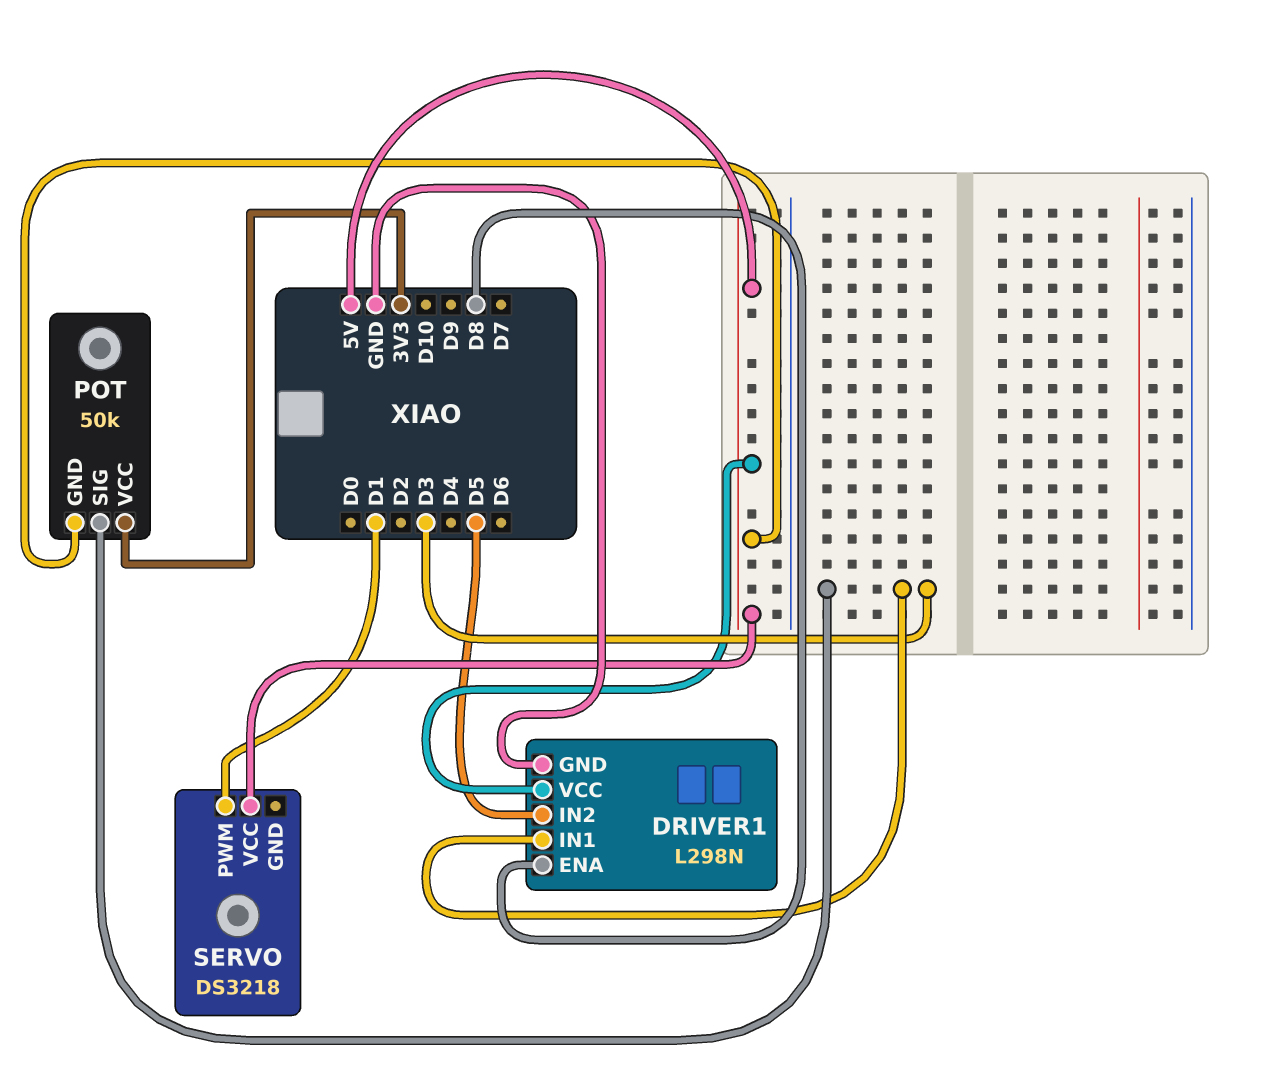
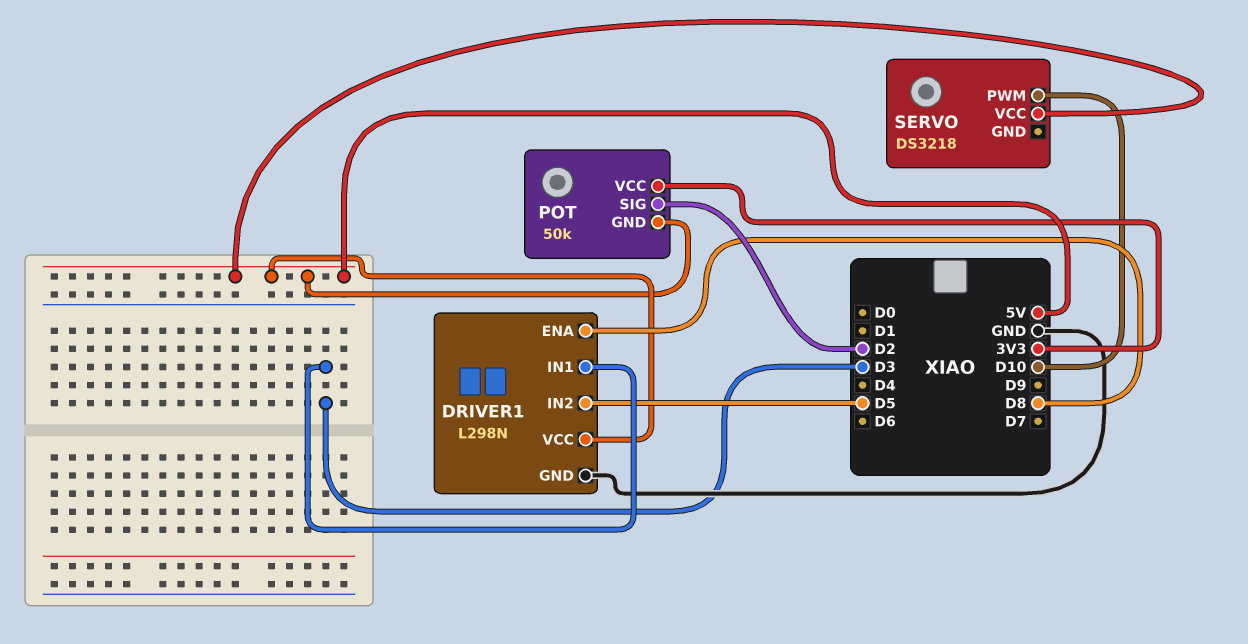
POT pin SIG: D3 -> D2
SERVO pin PWM: D1 -> D10

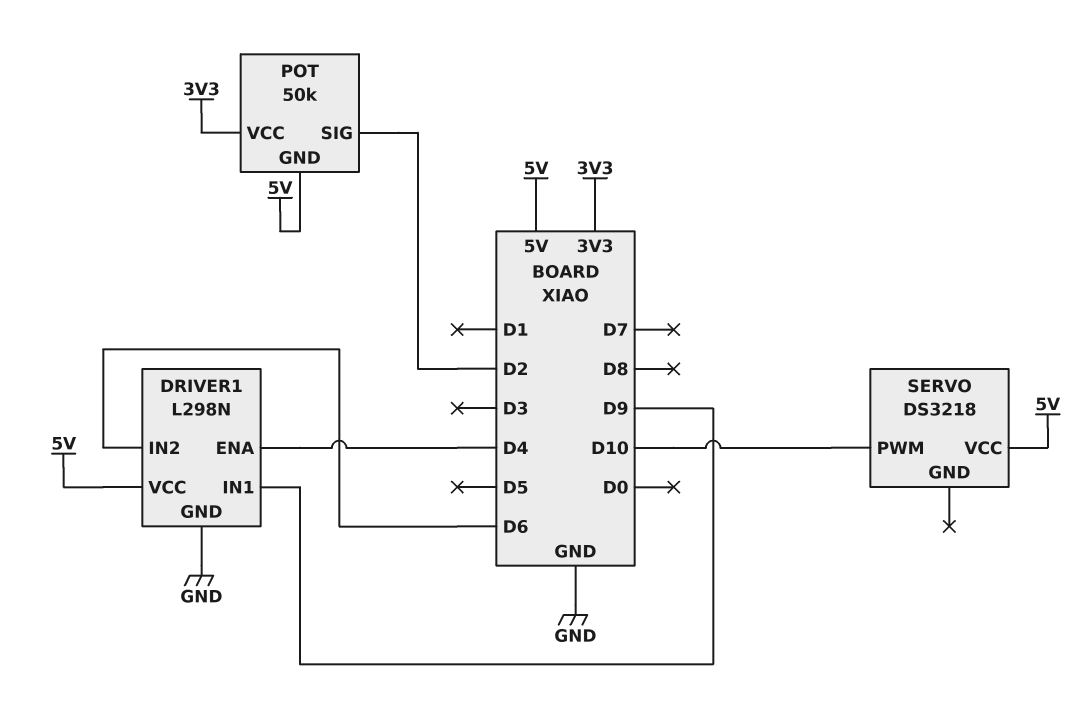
DRIVER1 pin ENA: D8 -> D4
DRIVER1 pin IN1: D3 -> D9
DRIVER1 pin IN2: D5 -> D6

